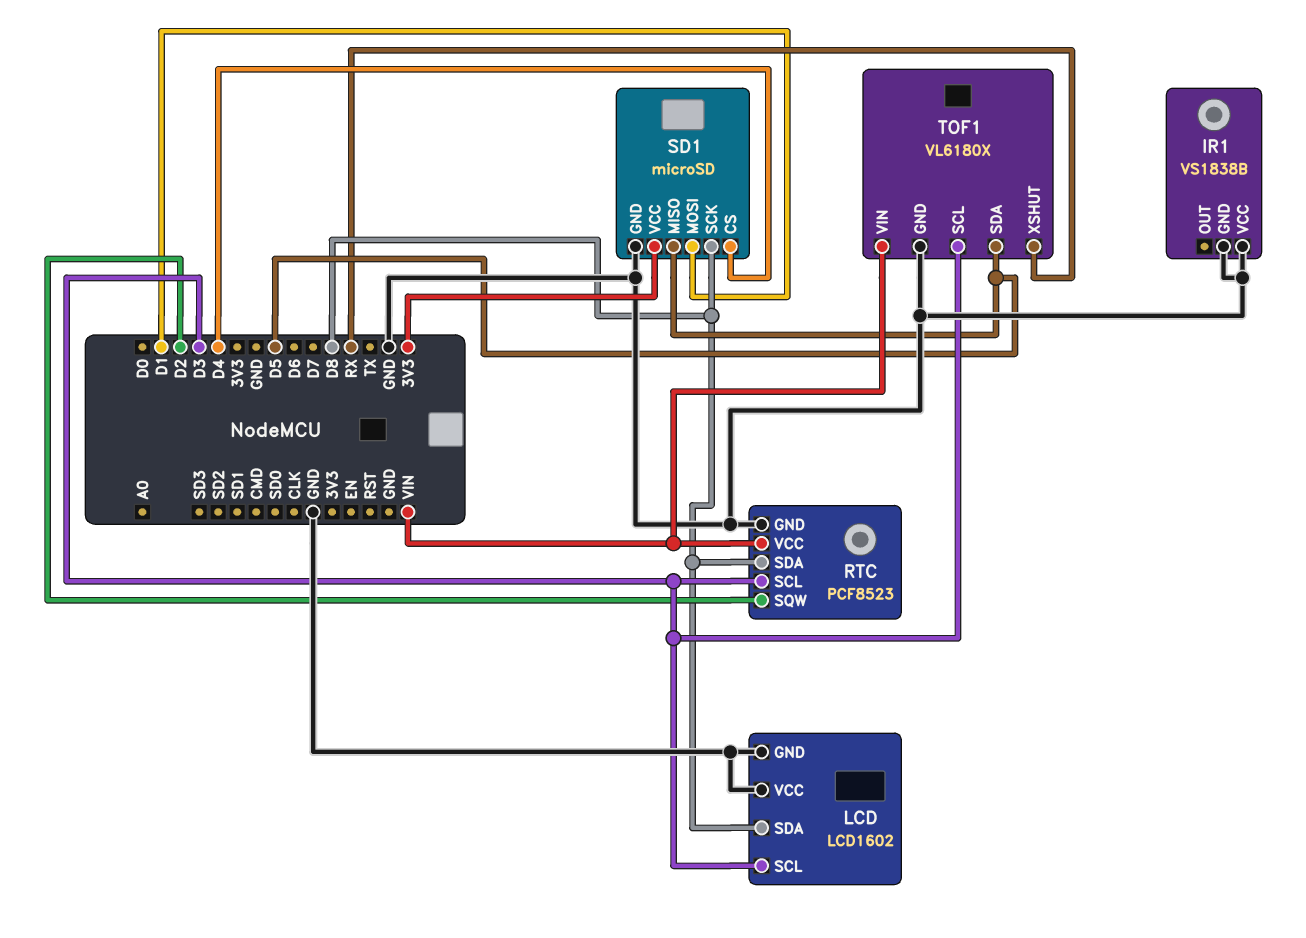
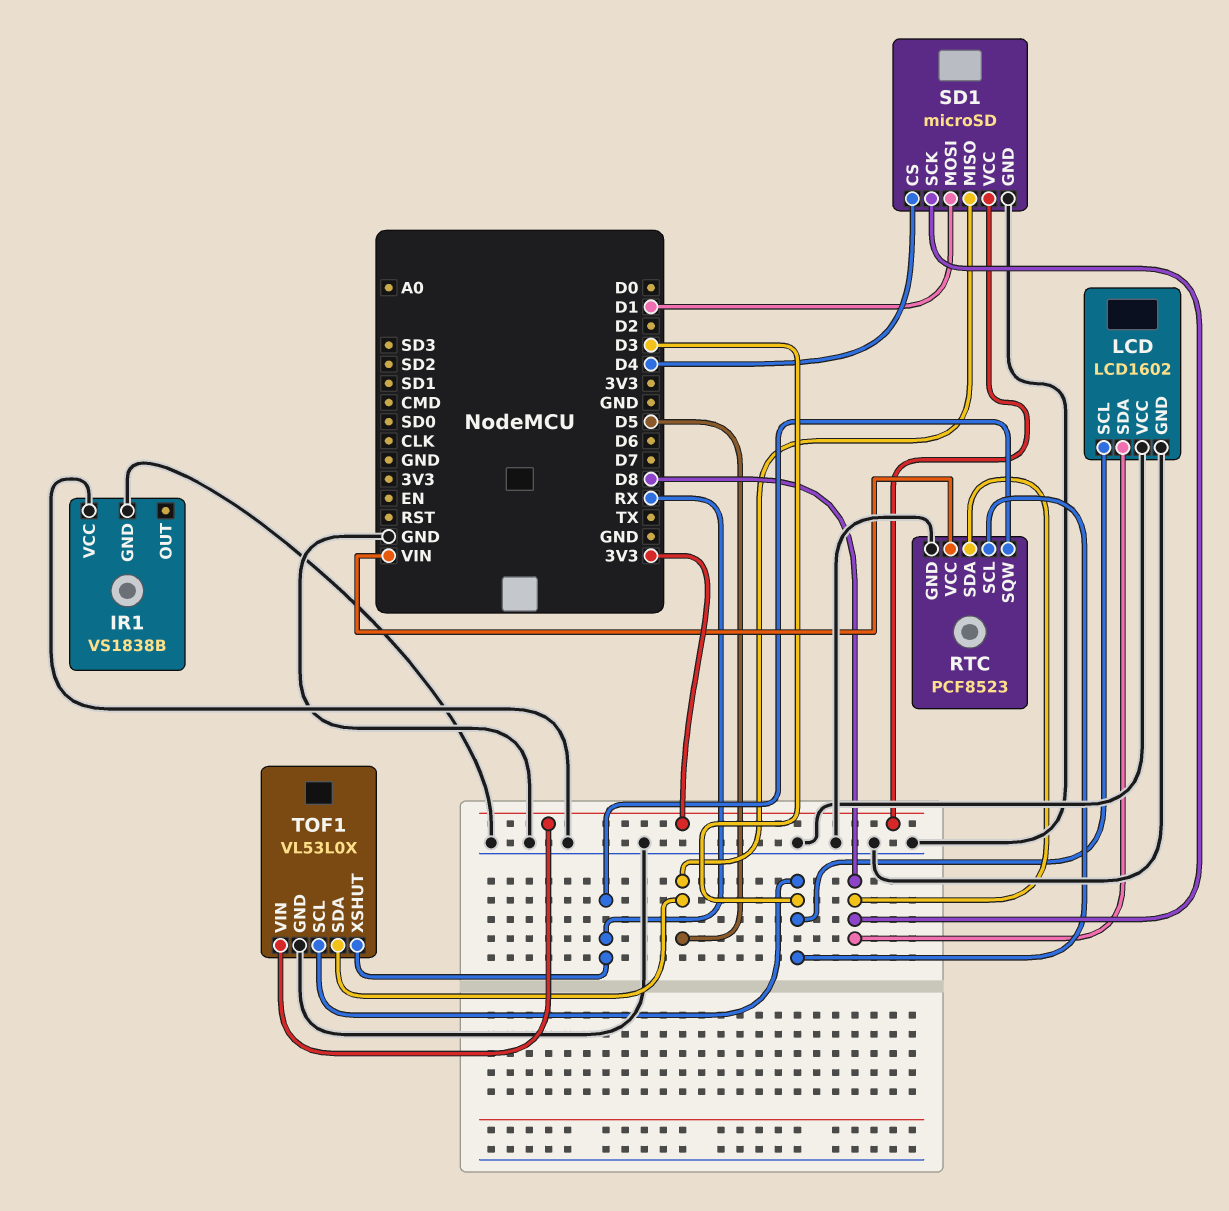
RTC pin SQW: D2 -> RX
TOF1: VL6180X -> VL53L0X
TOF1 pin VIN: VIN -> 3V3

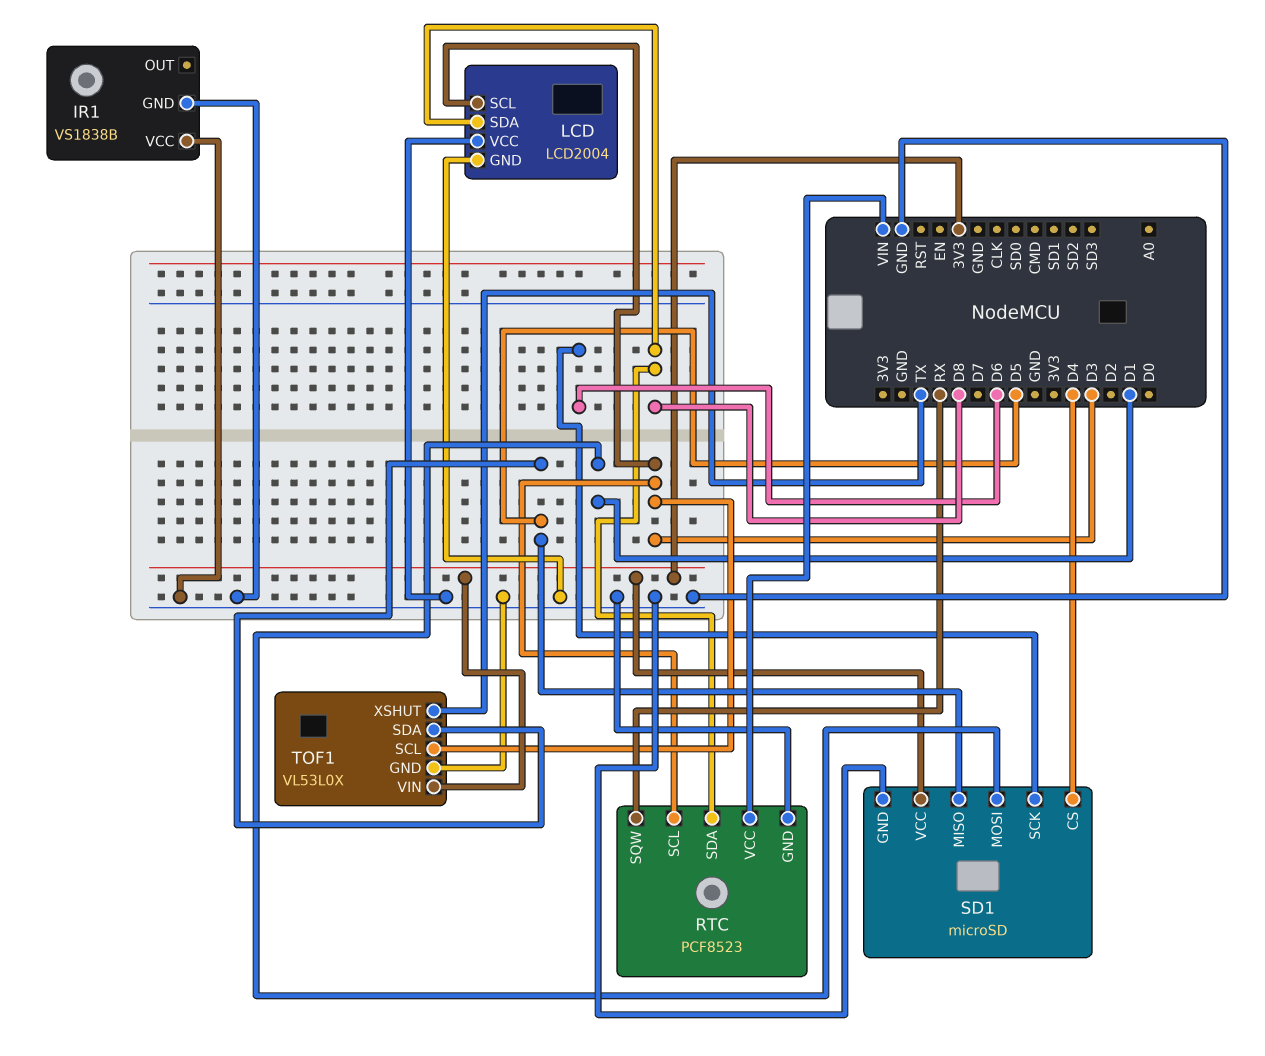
LCD: LCD1602 -> LCD2004
SD1 pin SCK: D8 -> D6
TOF1 pin XSHUT: RX -> TX

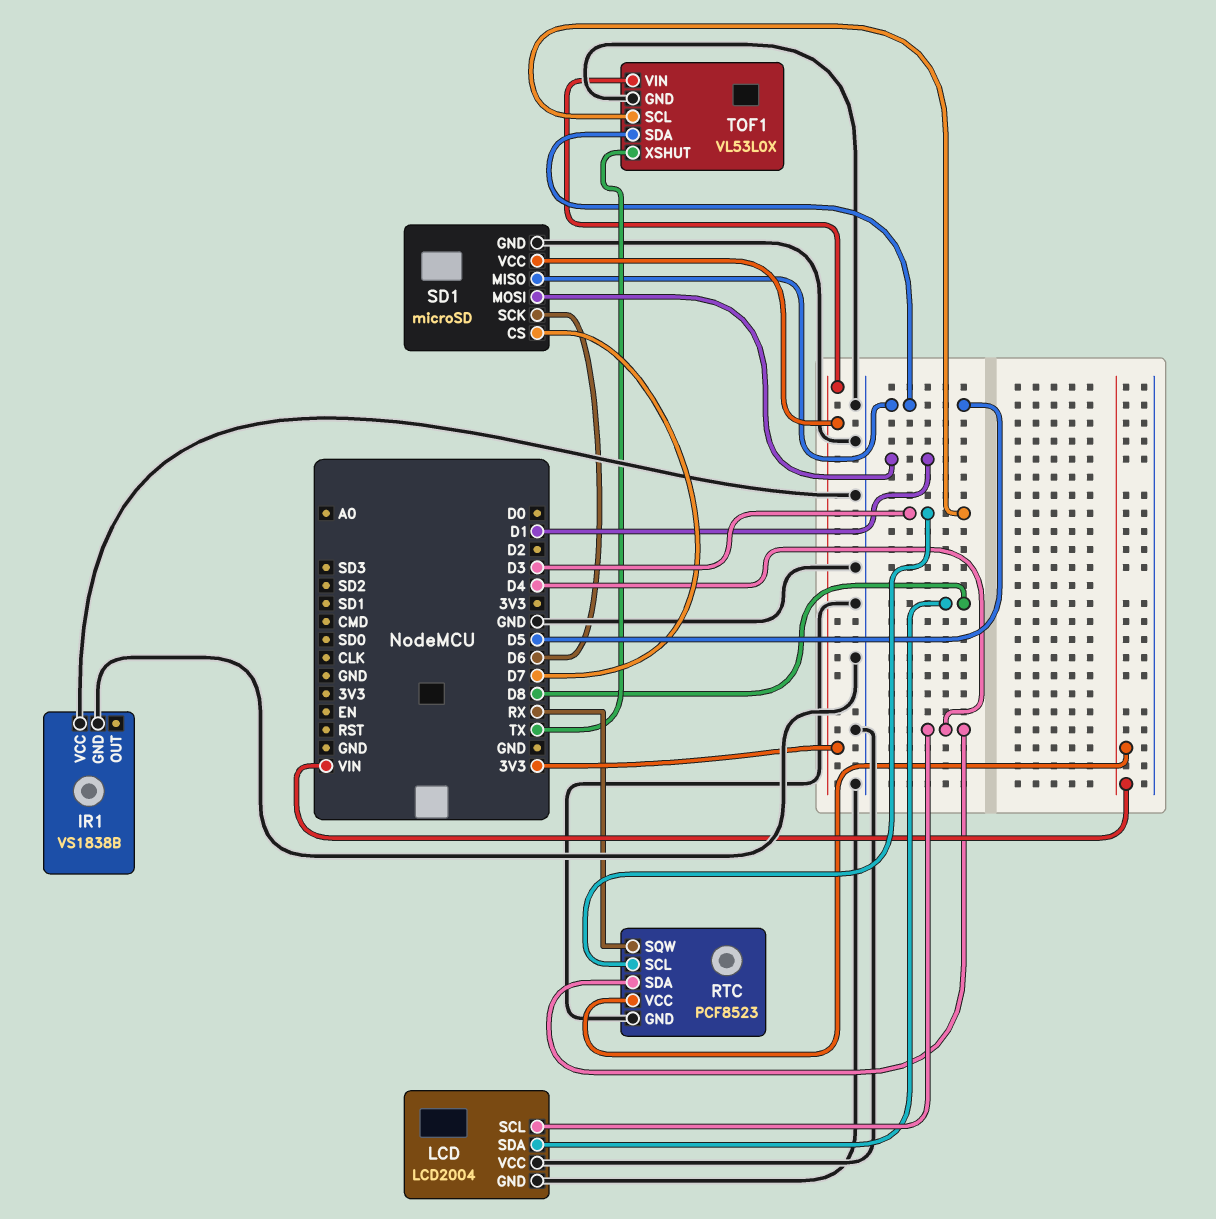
LCD pin SCL: D3 -> D4
RTC pin SDA: D8 -> D4
SD1 pin CS: D4 -> D7

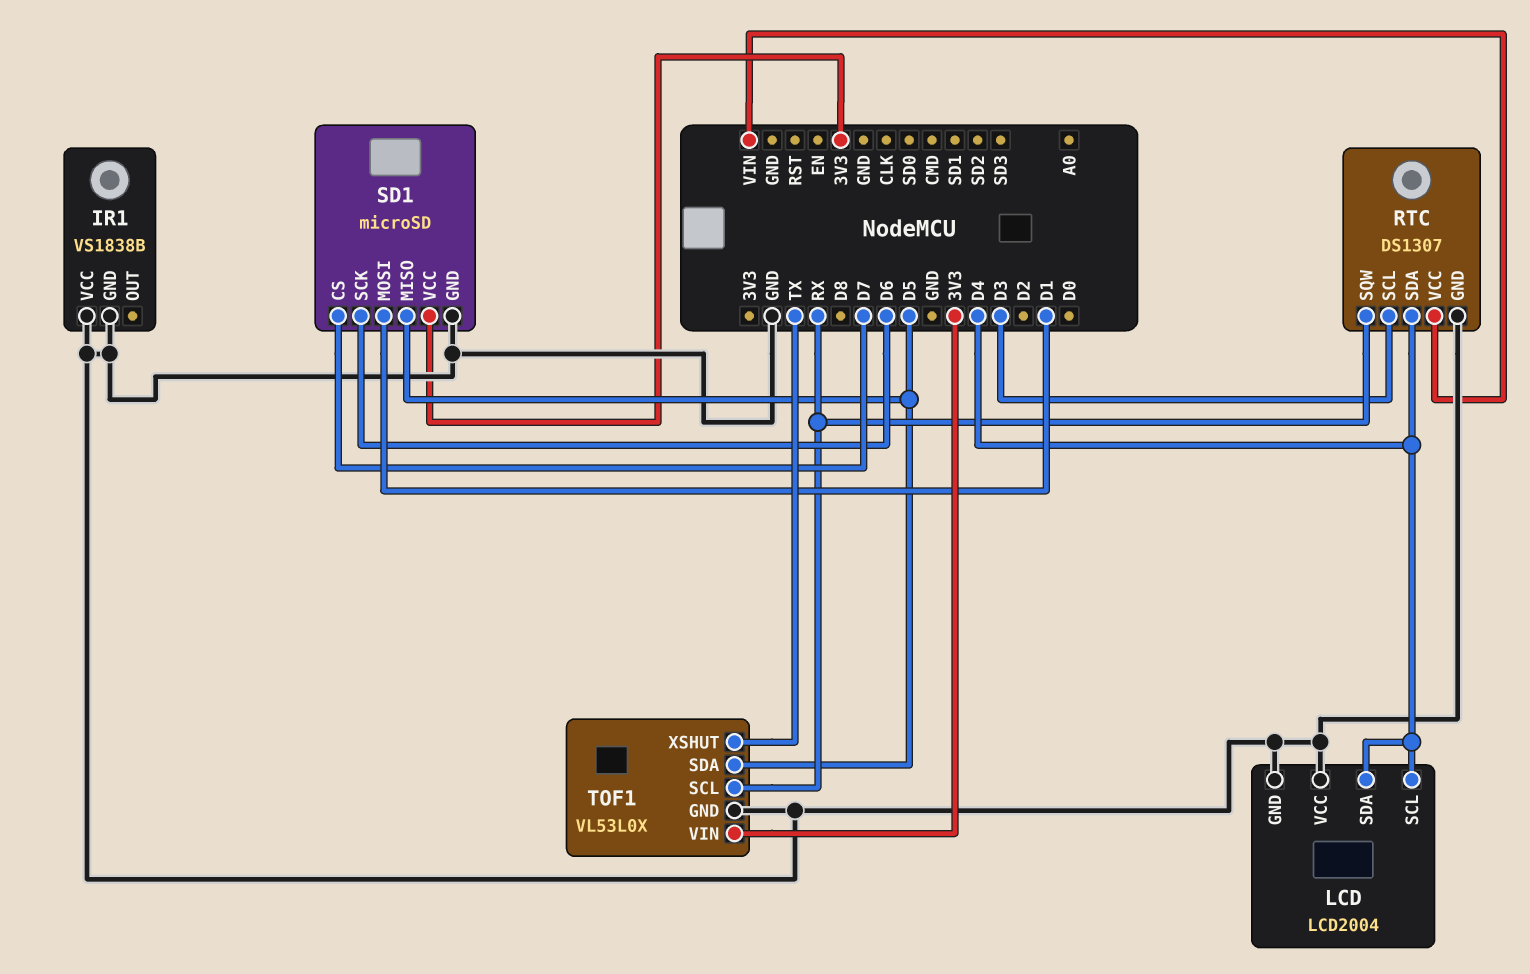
LCD pin SDA: D8 -> D4
RTC: PCF8523 -> DS1307
TOF1 pin SCL: D3 -> RX

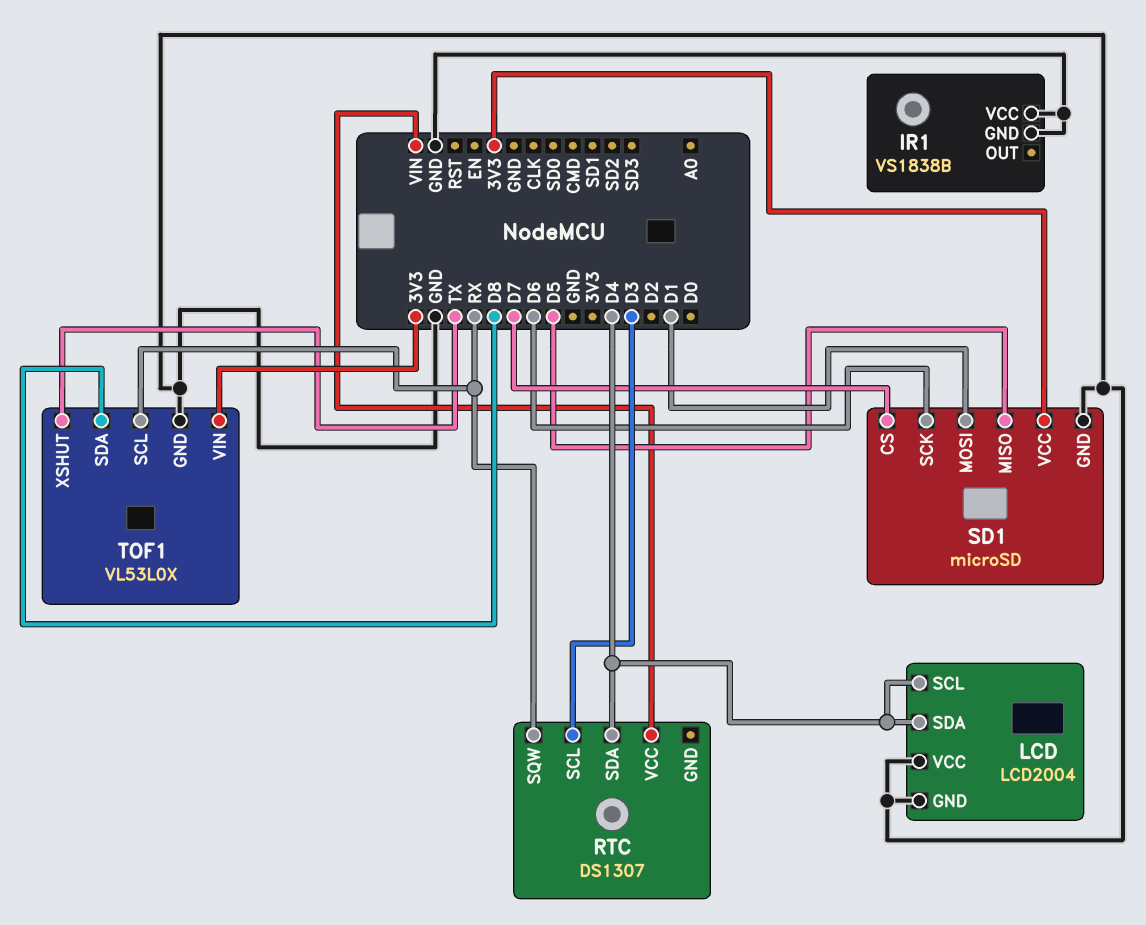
RTC pin GND: GND -> none
TOF1 pin SDA: D5 -> D8

